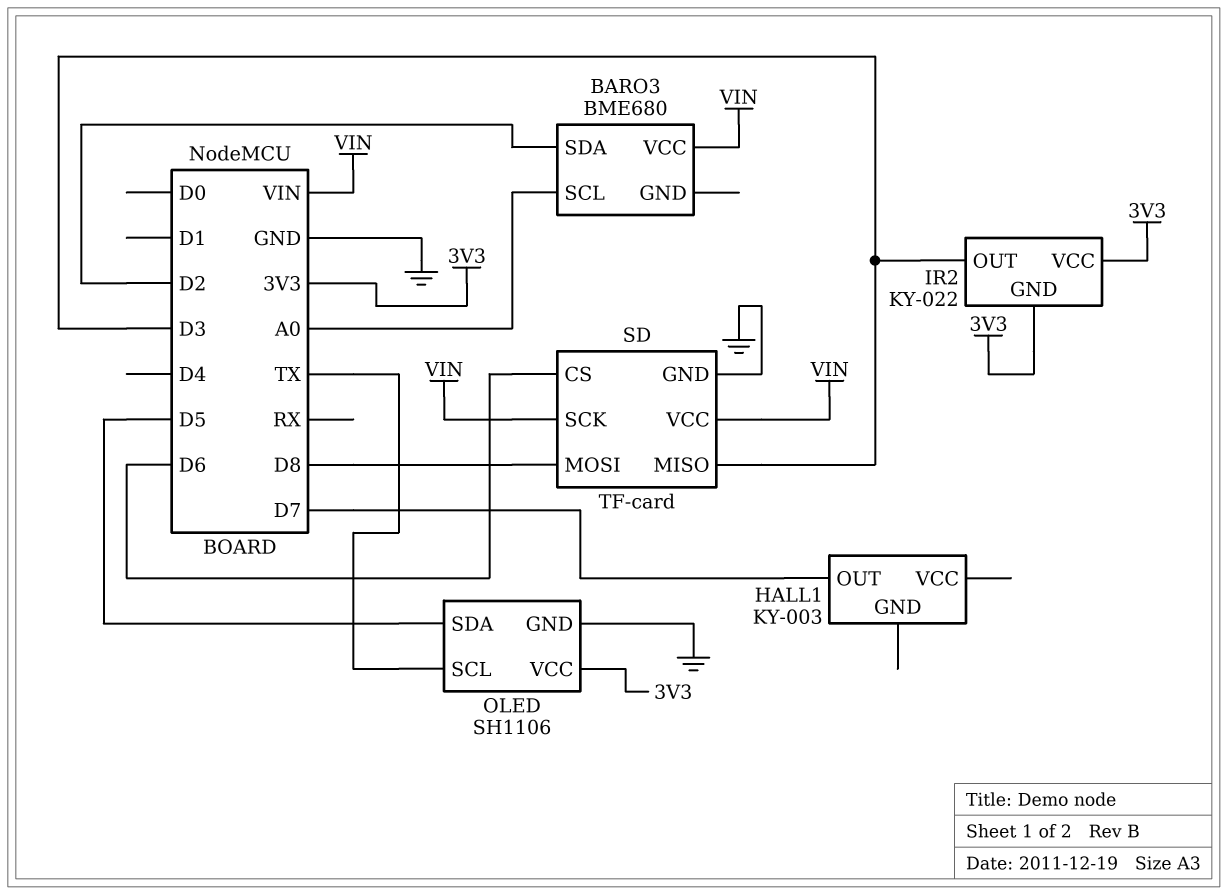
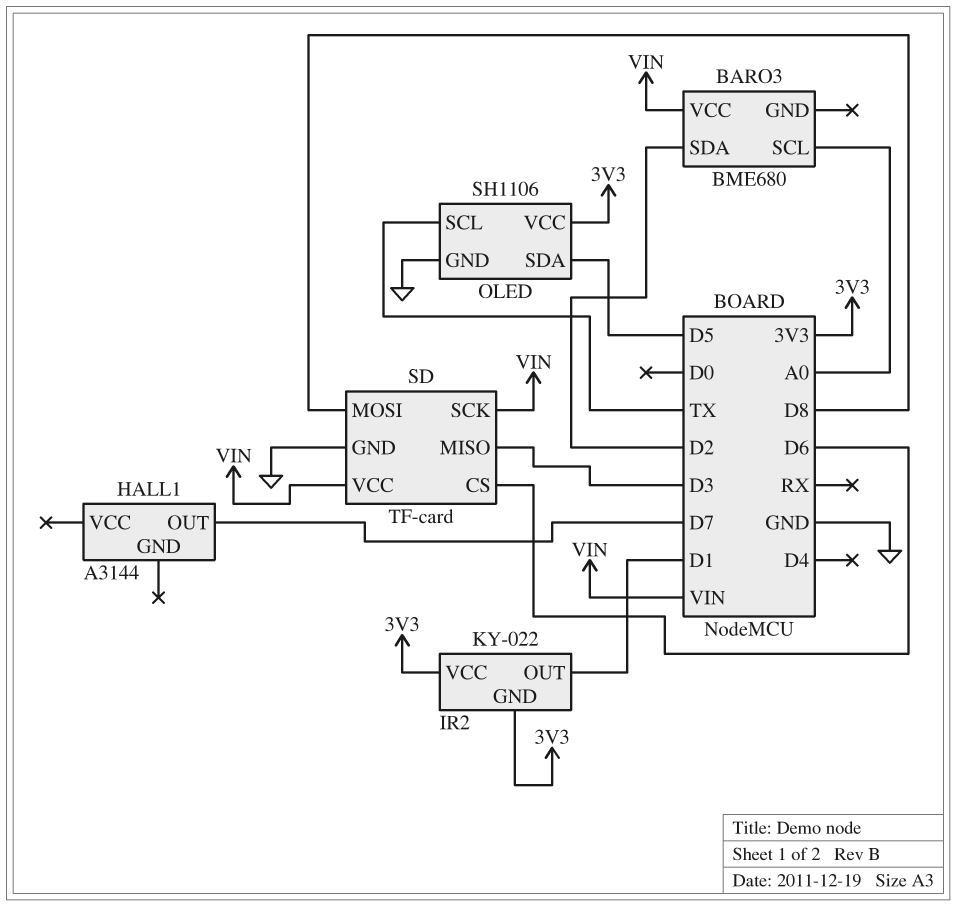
HALL1: KY-003 -> A3144
IR2 pin OUT: D3 -> D1

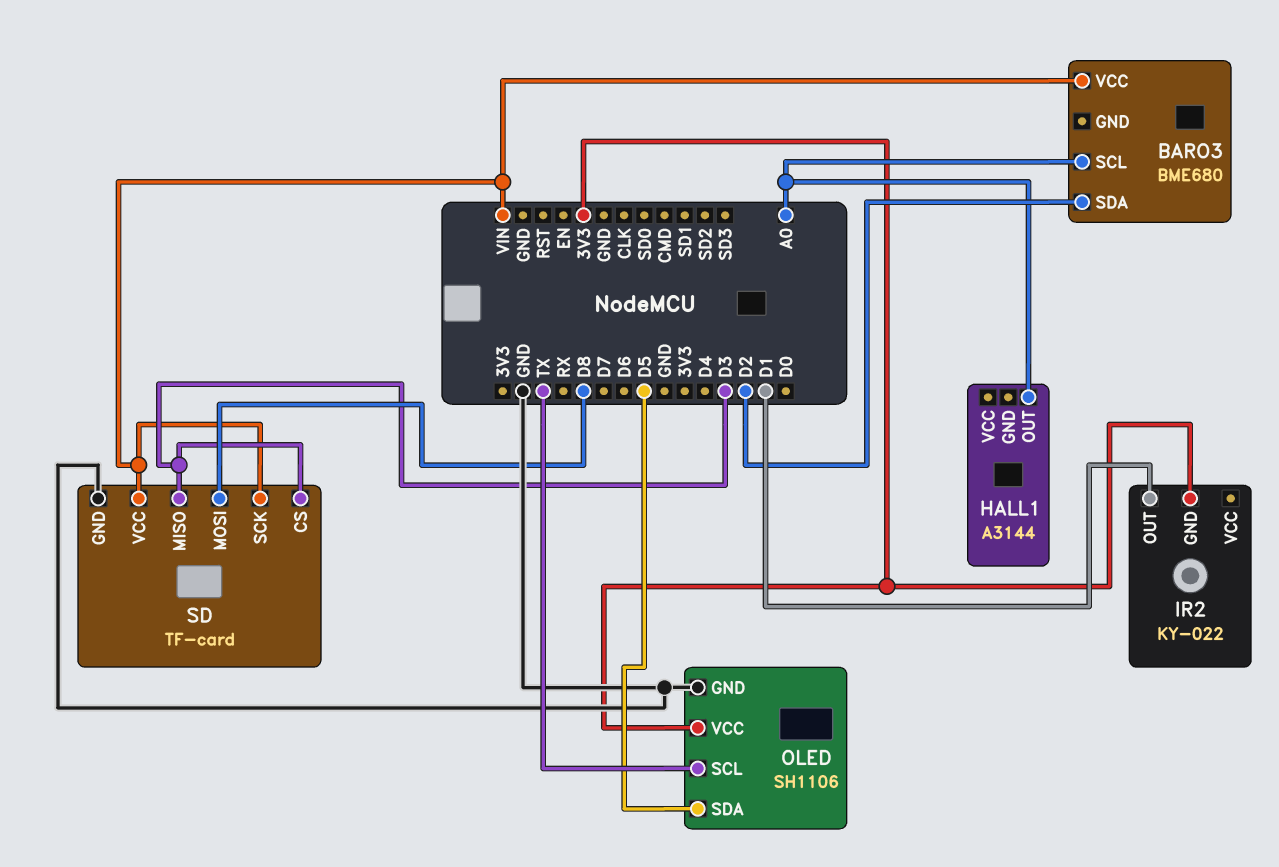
HALL1 pin OUT: D7 -> A0
IR2 pin VCC: 3V3 -> none
SD pin CS: D6 -> D3

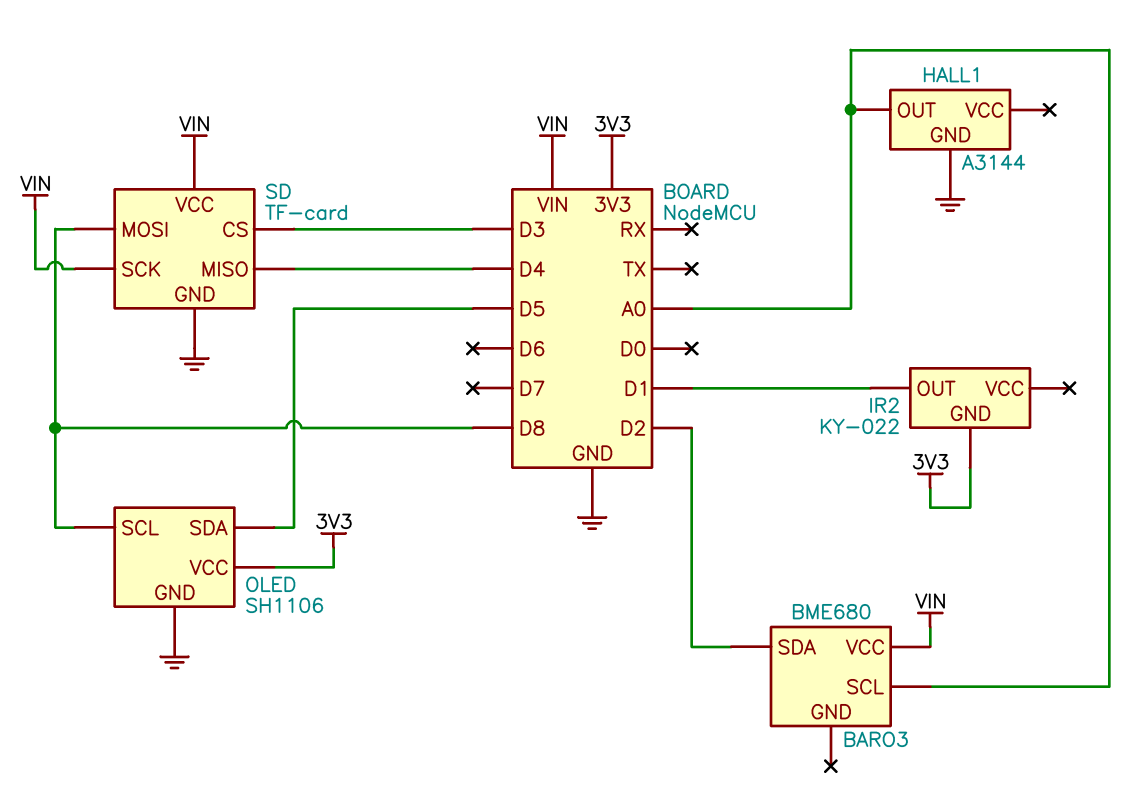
HALL1 pin GND: none -> GND
OLED pin SCL: TX -> D8
SD pin MISO: D3 -> D4

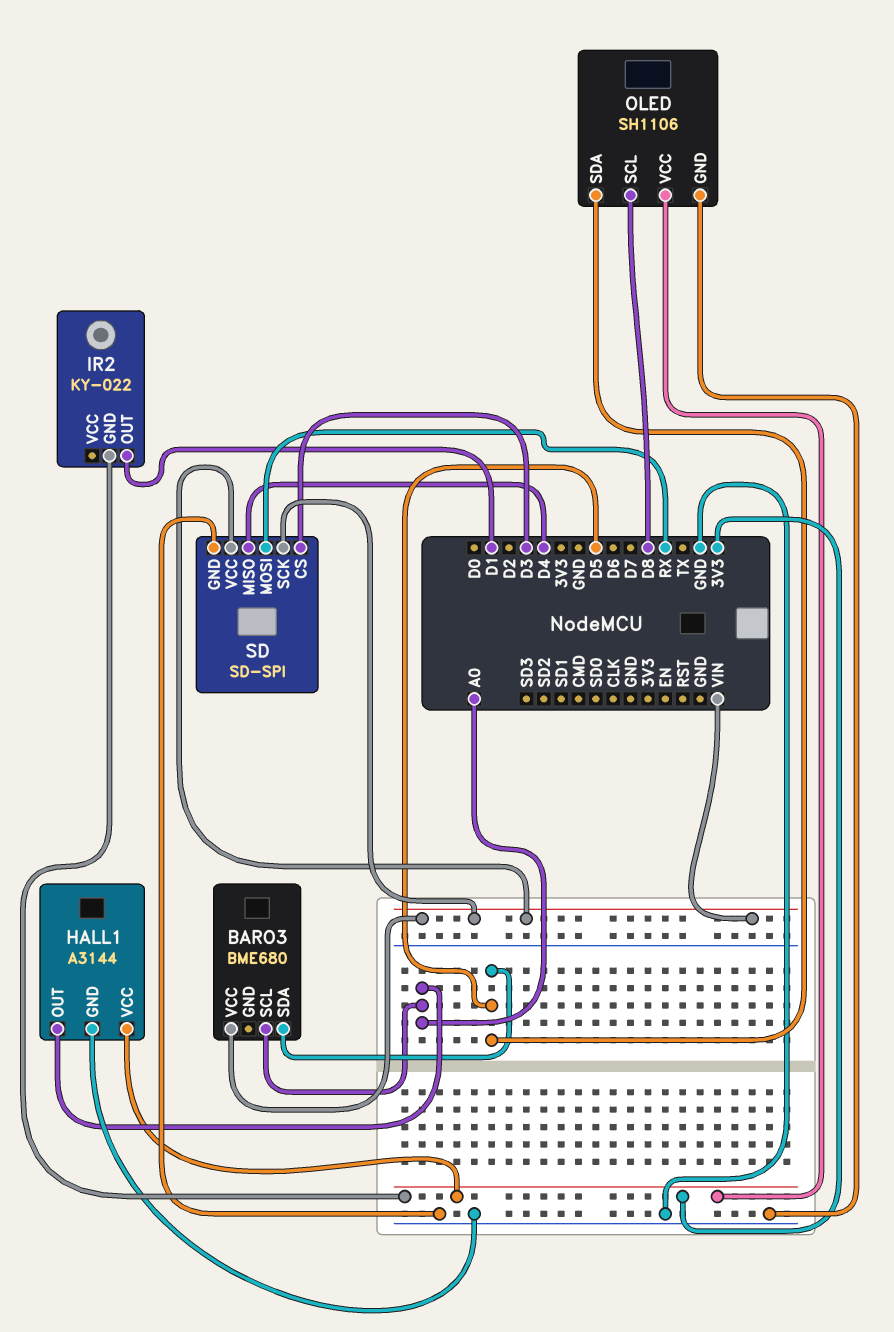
BARO3 pin SDA: D2 -> D5
HALL1 pin VCC: none -> 3V3
SD: TF-card -> SD-SPI
SD pin MOSI: D8 -> RX

